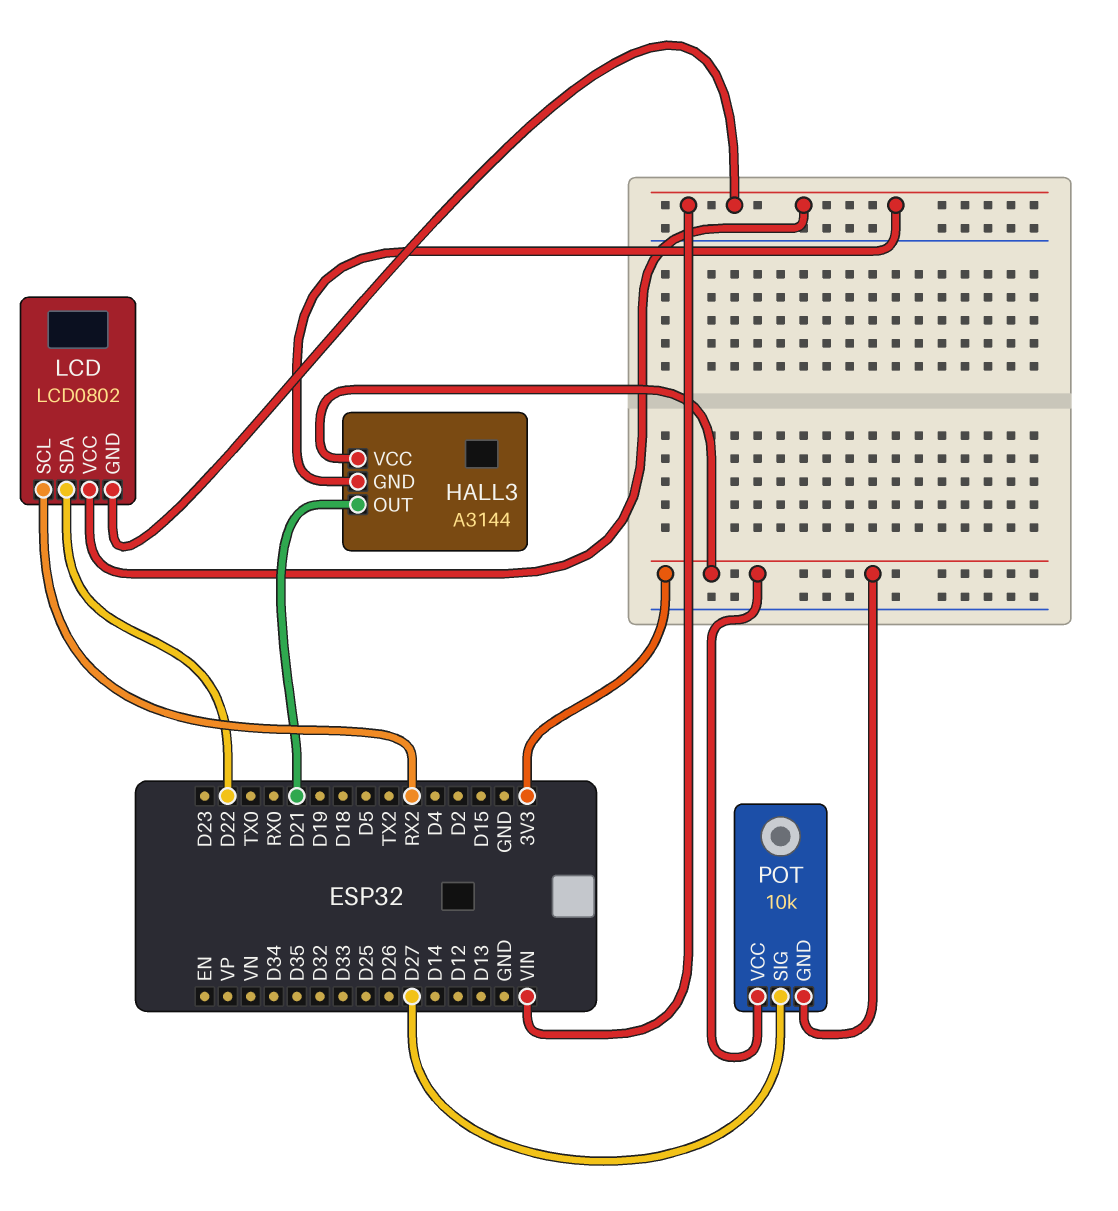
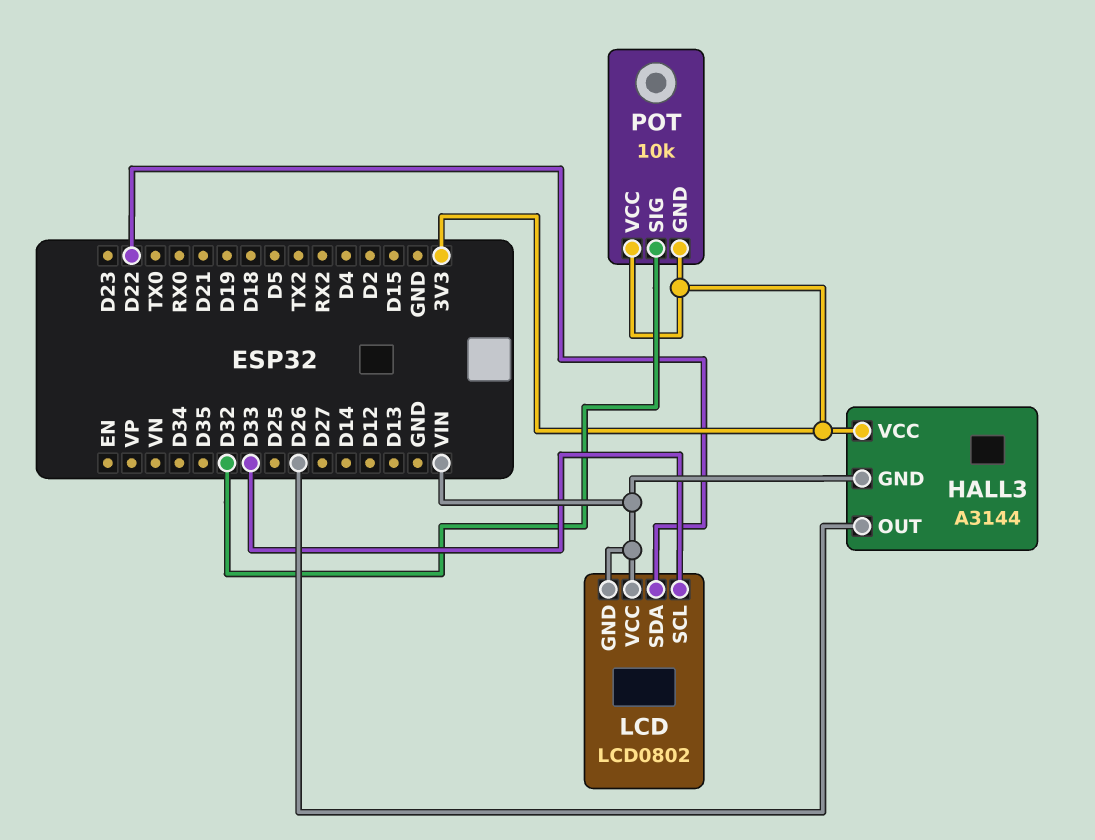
HALL3 pin OUT: D21 -> D26
LCD pin SCL: RX2 -> D33
POT pin SIG: D27 -> D32

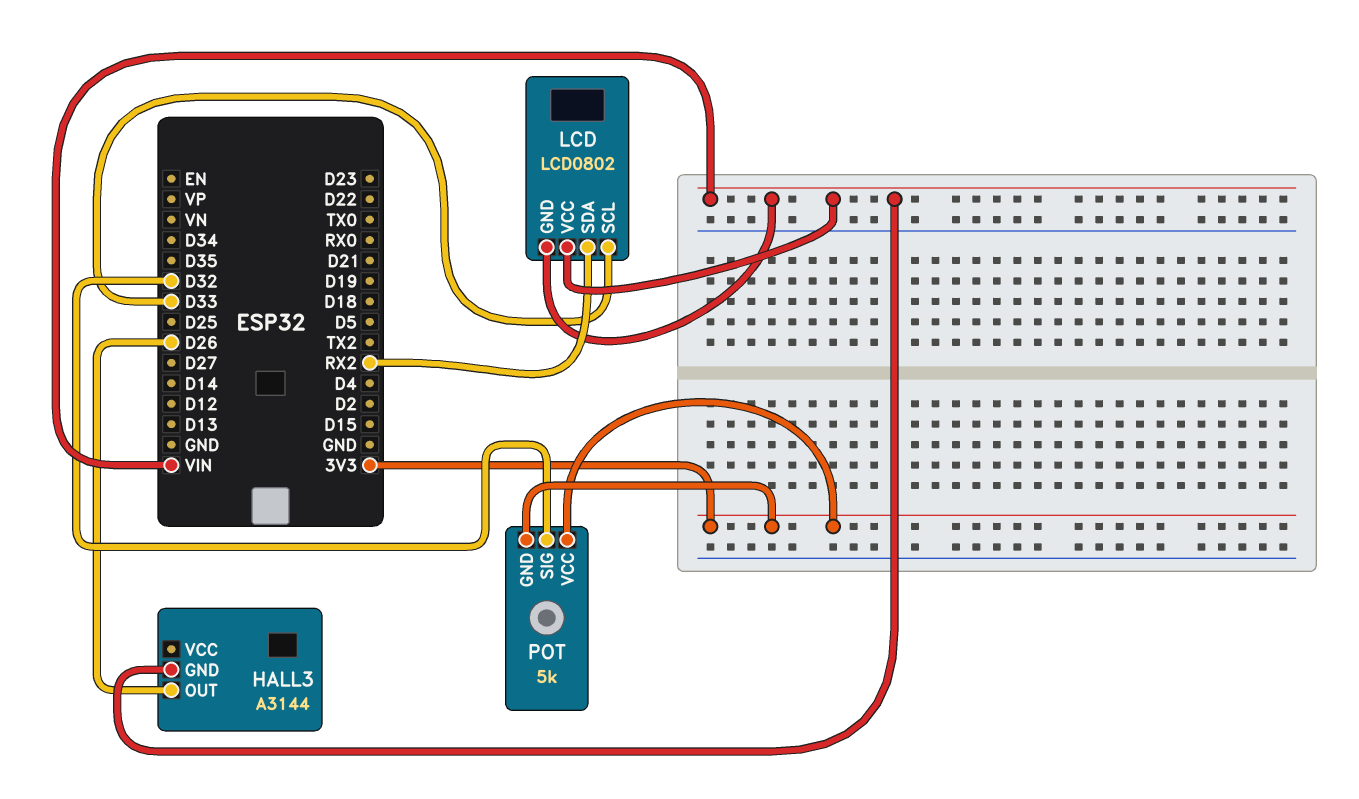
HALL3 pin VCC: 3V3 -> none
LCD pin SDA: D22 -> RX2
POT: 10k -> 5k

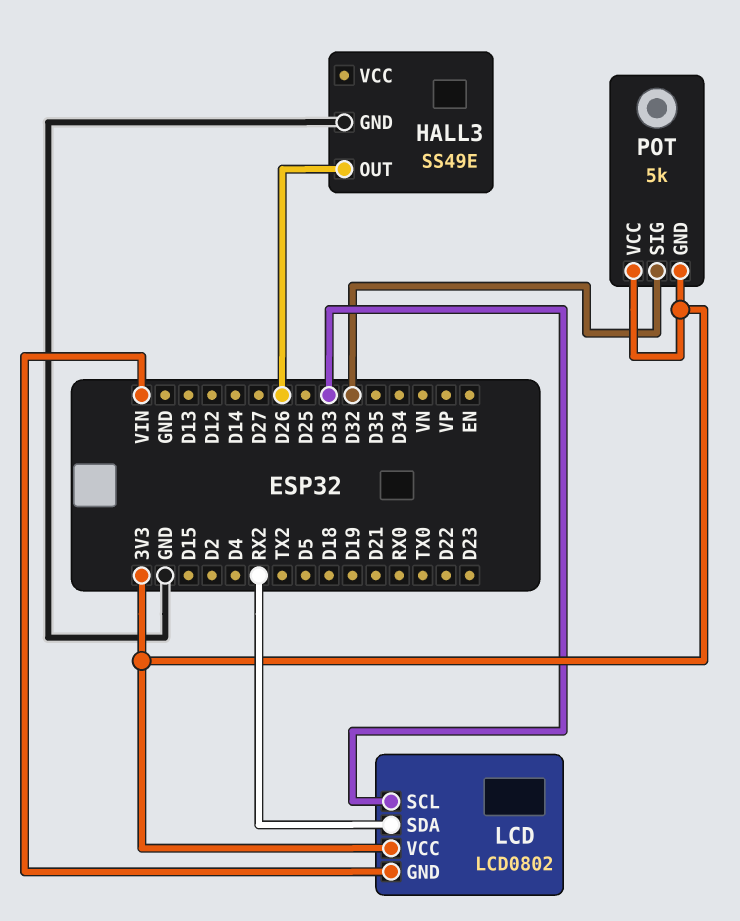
HALL3: A3144 -> SS49E
HALL3 pin GND: VIN -> GND
LCD pin VCC: VIN -> 3V3

